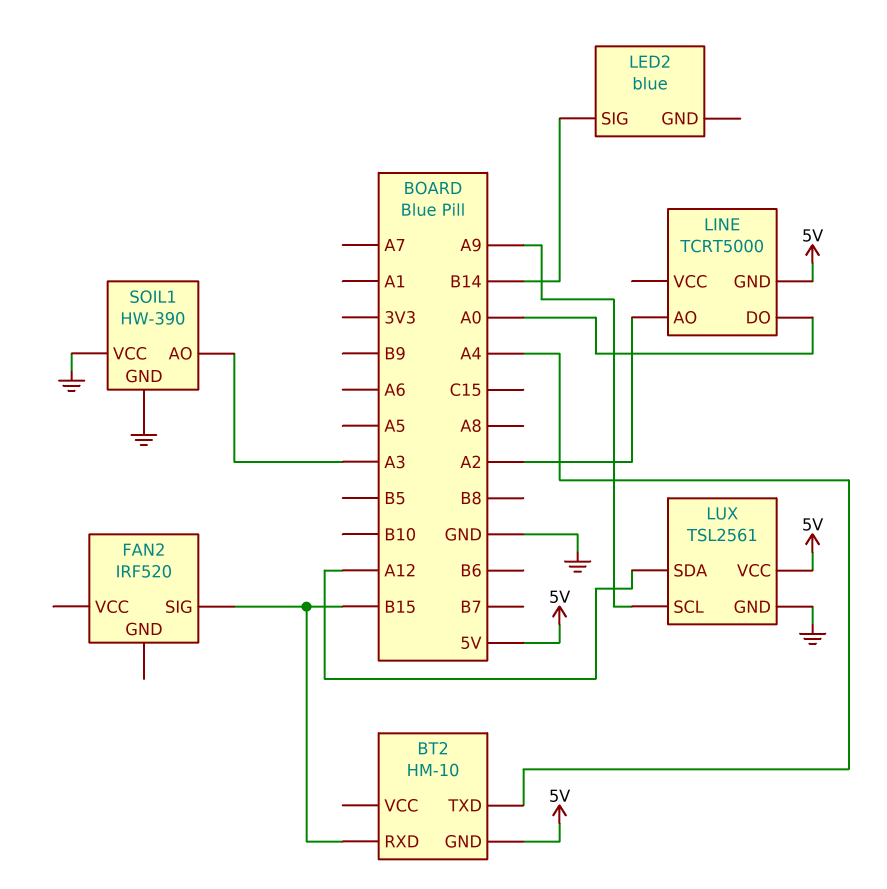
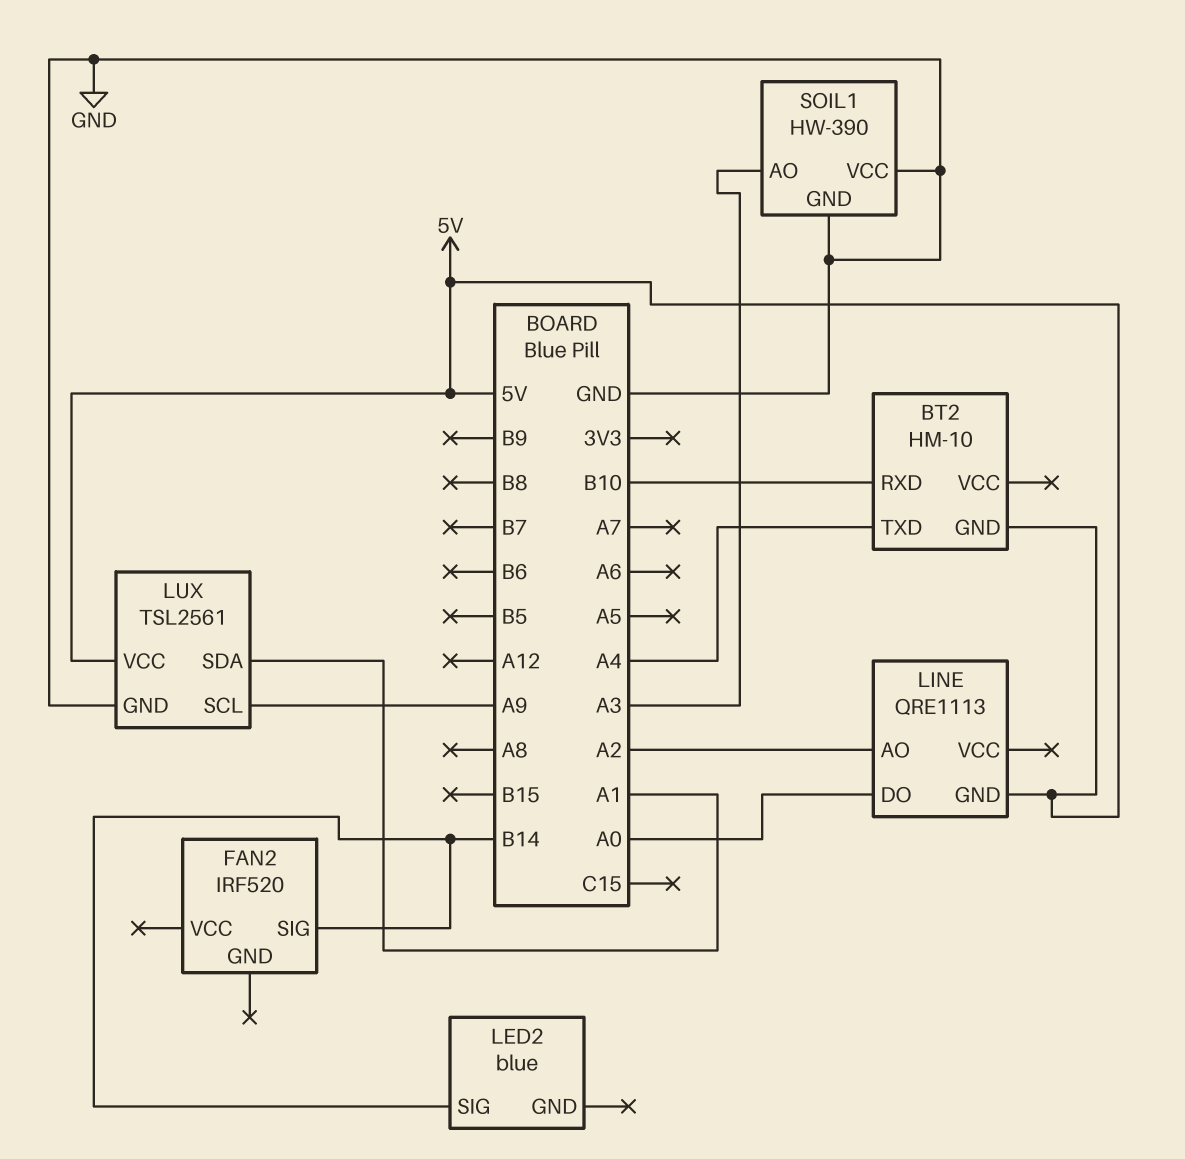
BT2 pin RXD: B15 -> B10
FAN2 pin SIG: B15 -> B14
LINE: TCRT5000 -> QRE1113
LUX pin SDA: A12 -> A1

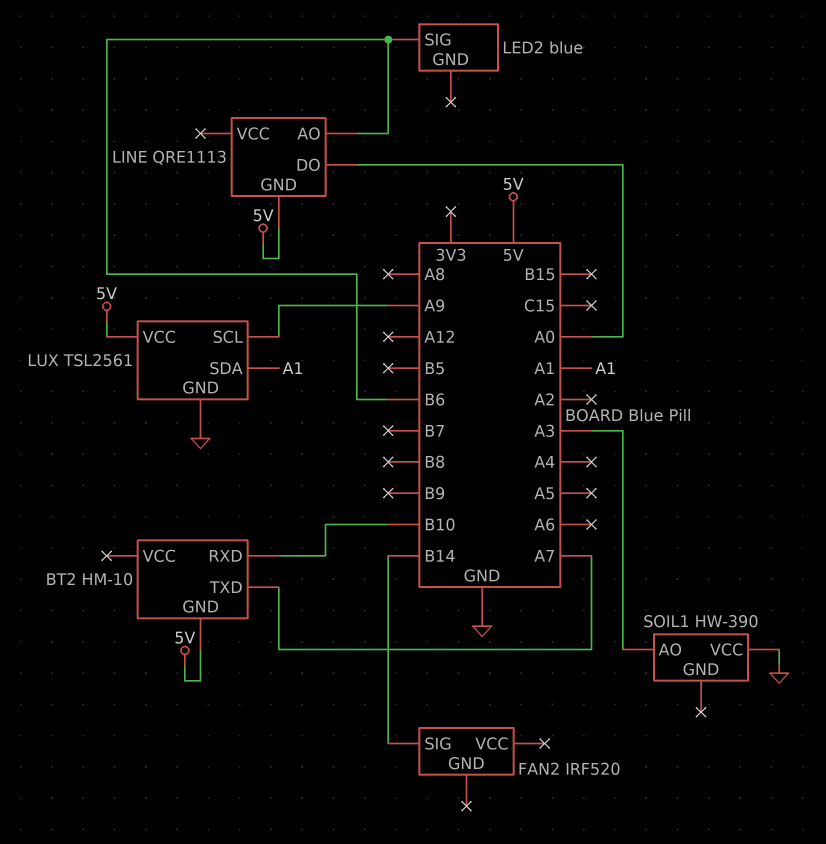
BT2 pin TXD: A4 -> A7
LED2 pin SIG: B14 -> B6
LINE pin AO: A2 -> B6
SOIL1 pin GND: GND -> none

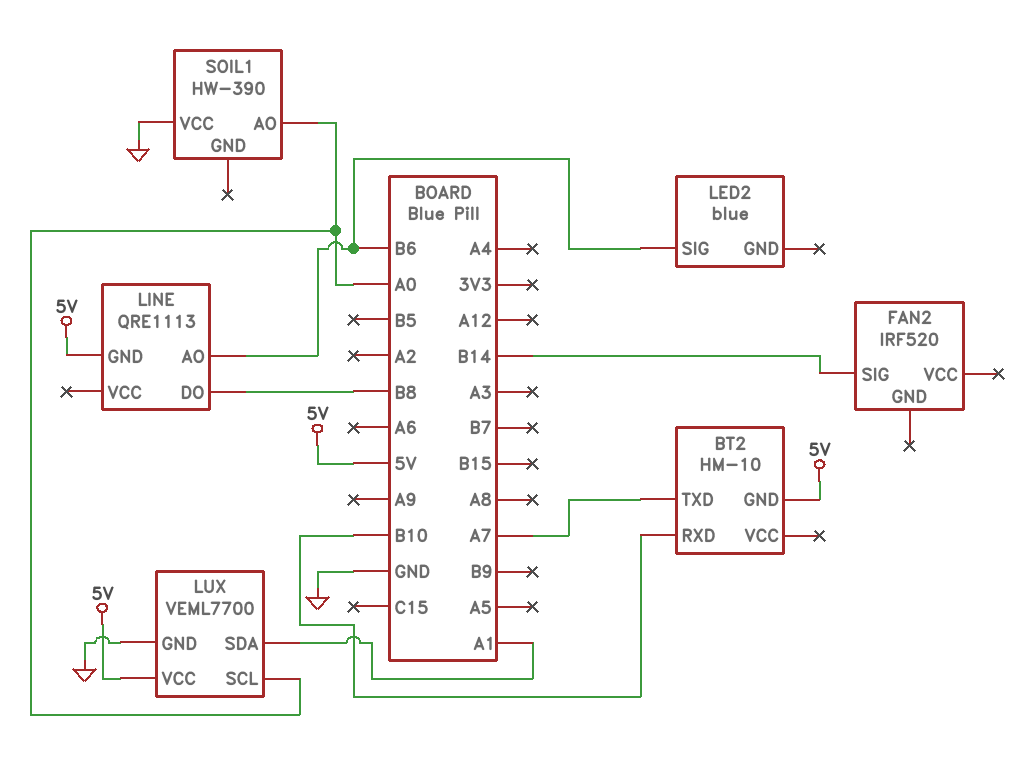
LINE pin DO: A0 -> B8
LUX: TSL2561 -> VEML7700
LUX pin SCL: A9 -> A0
SOIL1 pin AO: A3 -> A0

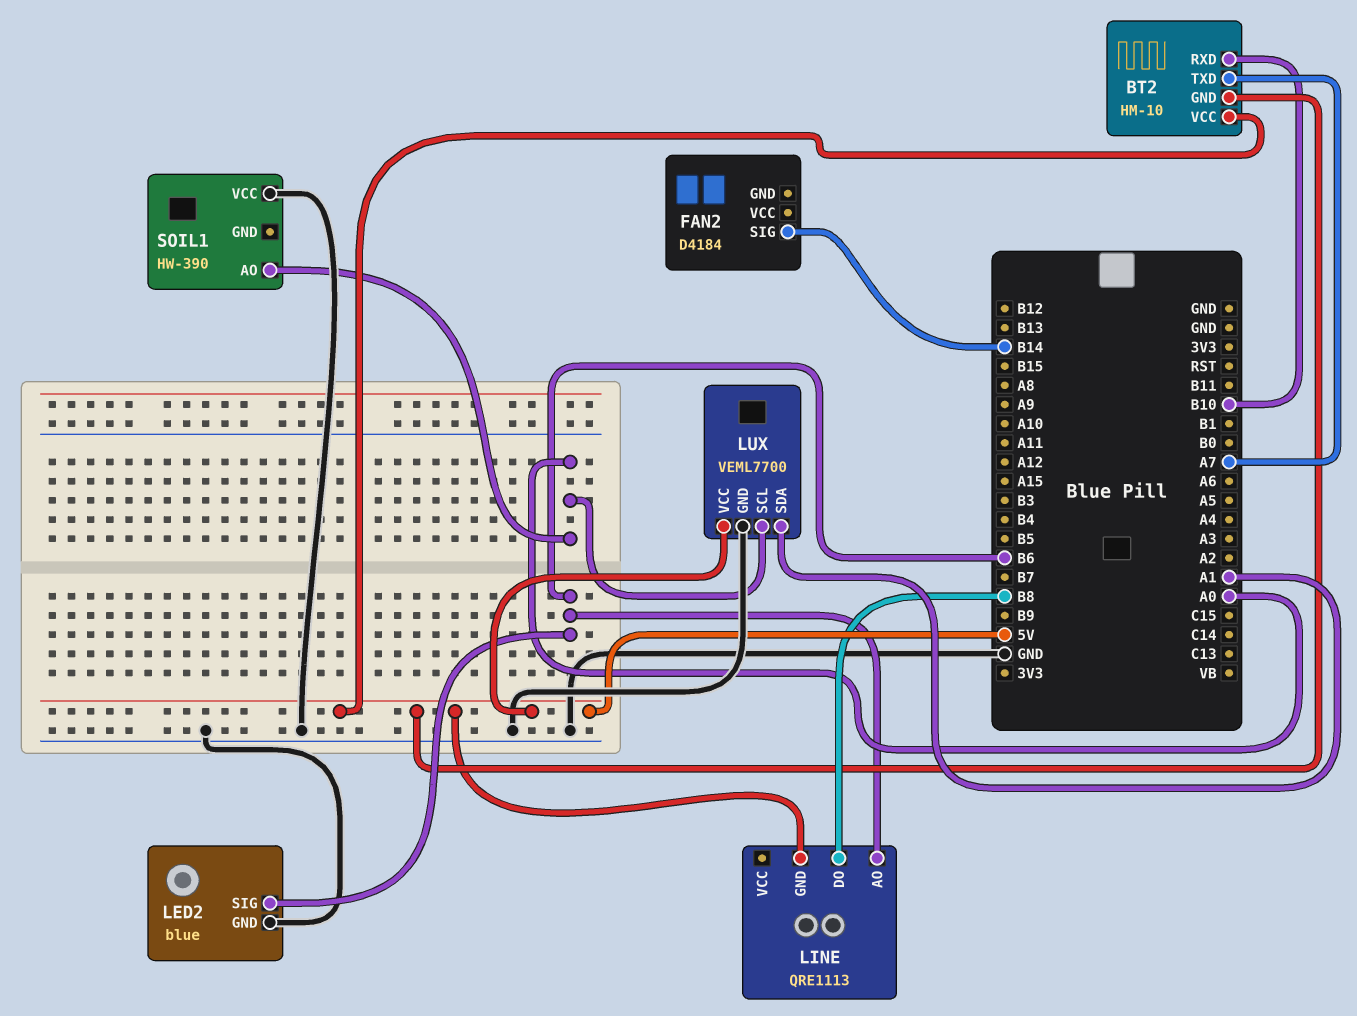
BT2 pin VCC: none -> 5V
FAN2: IRF520 -> D4184
LED2 pin GND: none -> GND

